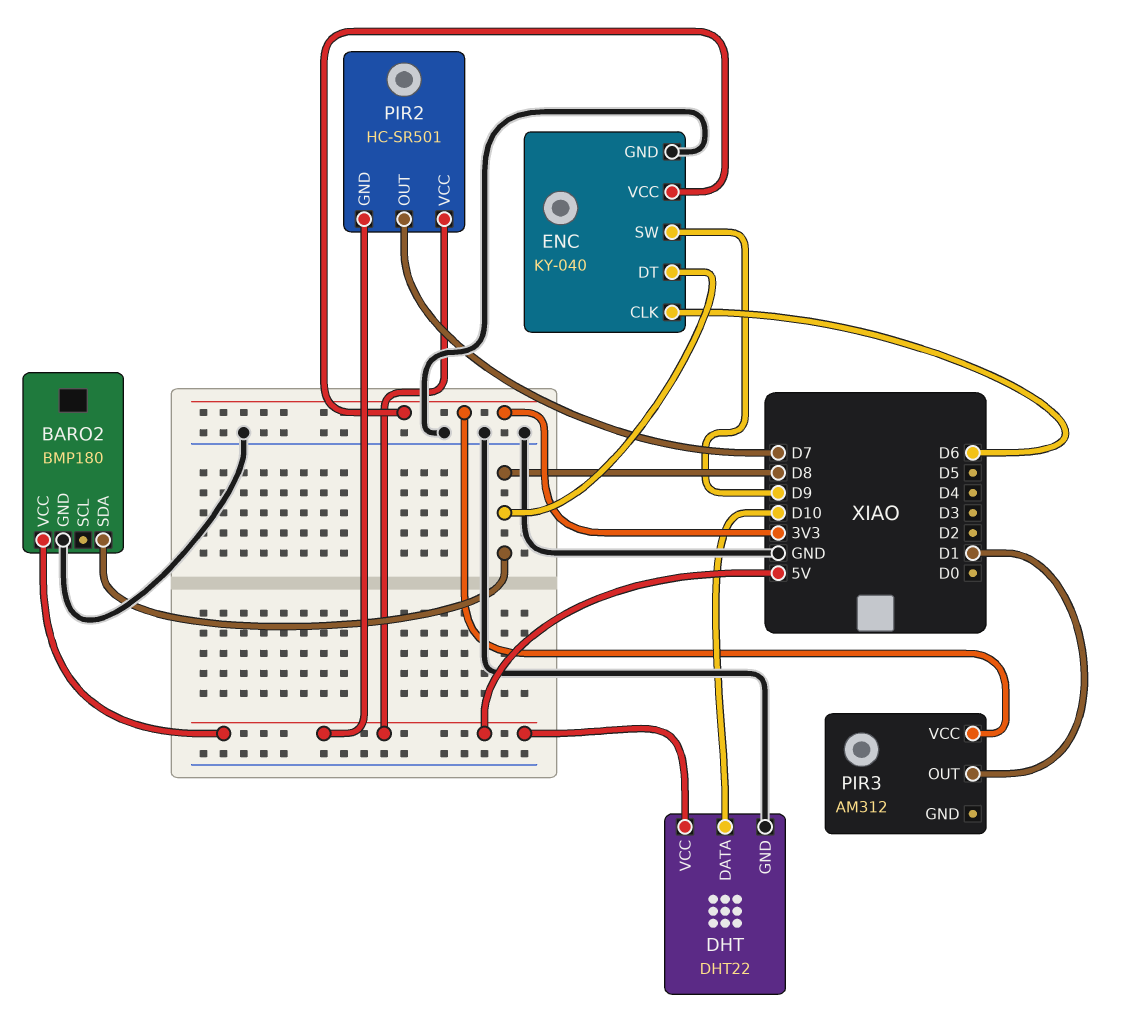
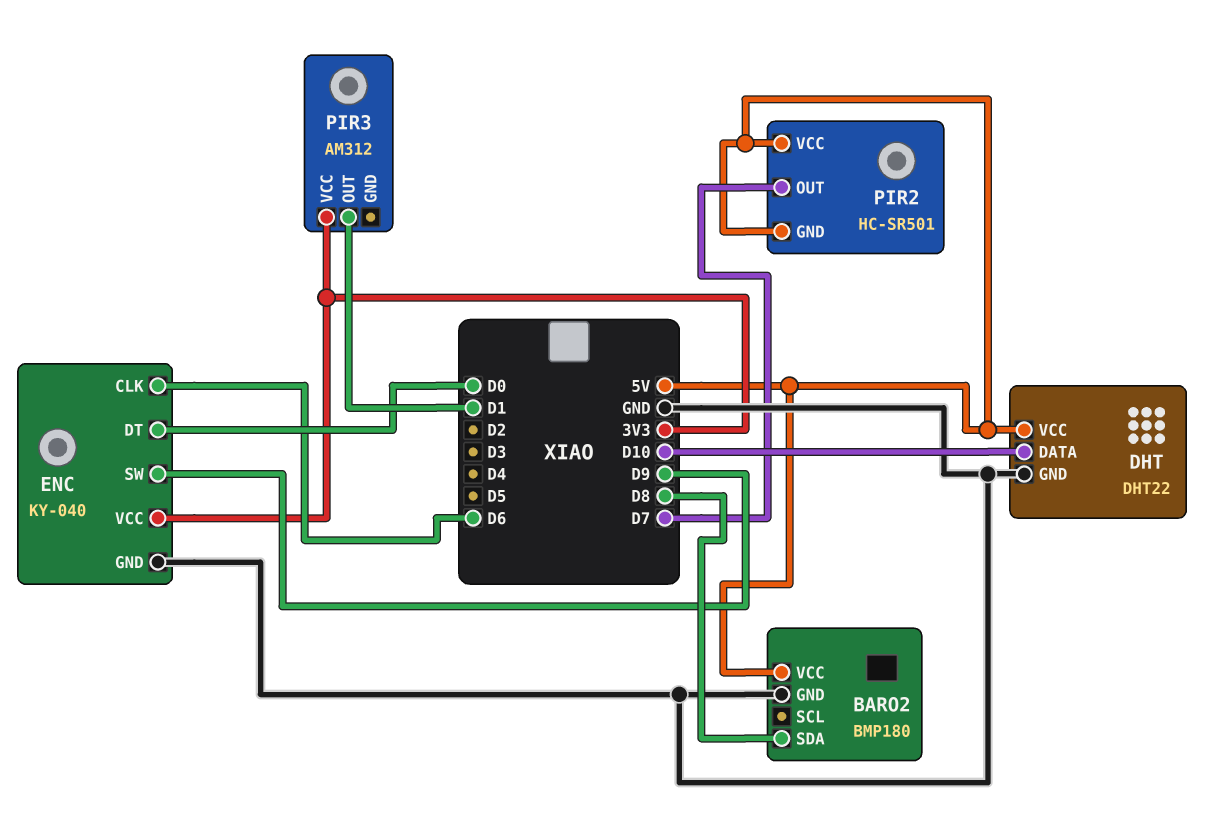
ENC pin DT: D8 -> D0

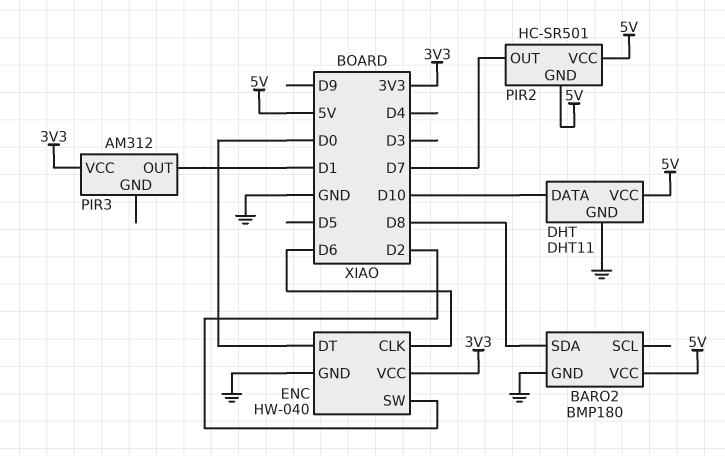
DHT: DHT22 -> DHT11
ENC: KY-040 -> HW-040
ENC pin SW: D9 -> D2

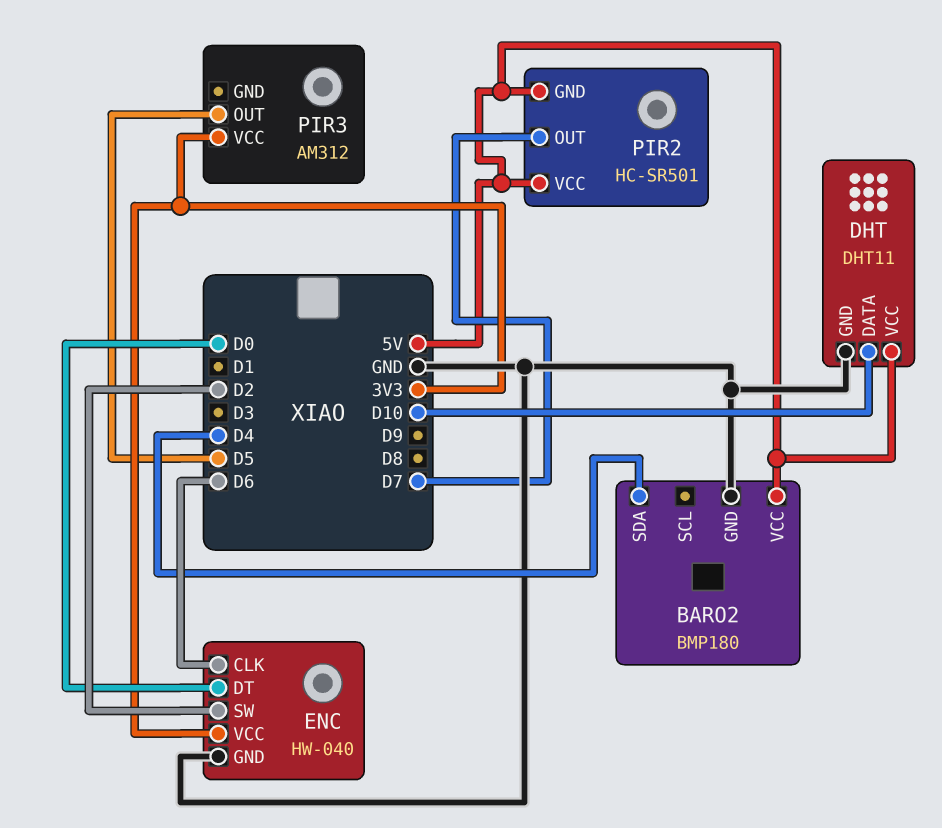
BARO2 pin SDA: D8 -> D4
PIR3 pin OUT: D1 -> D5

